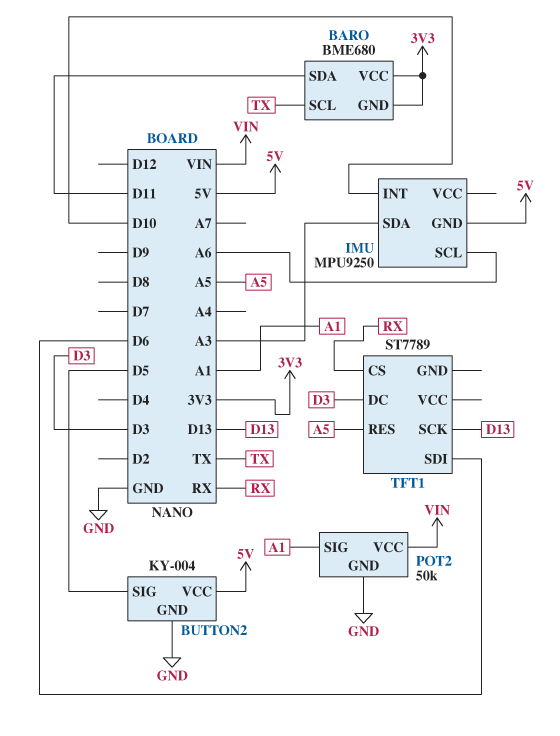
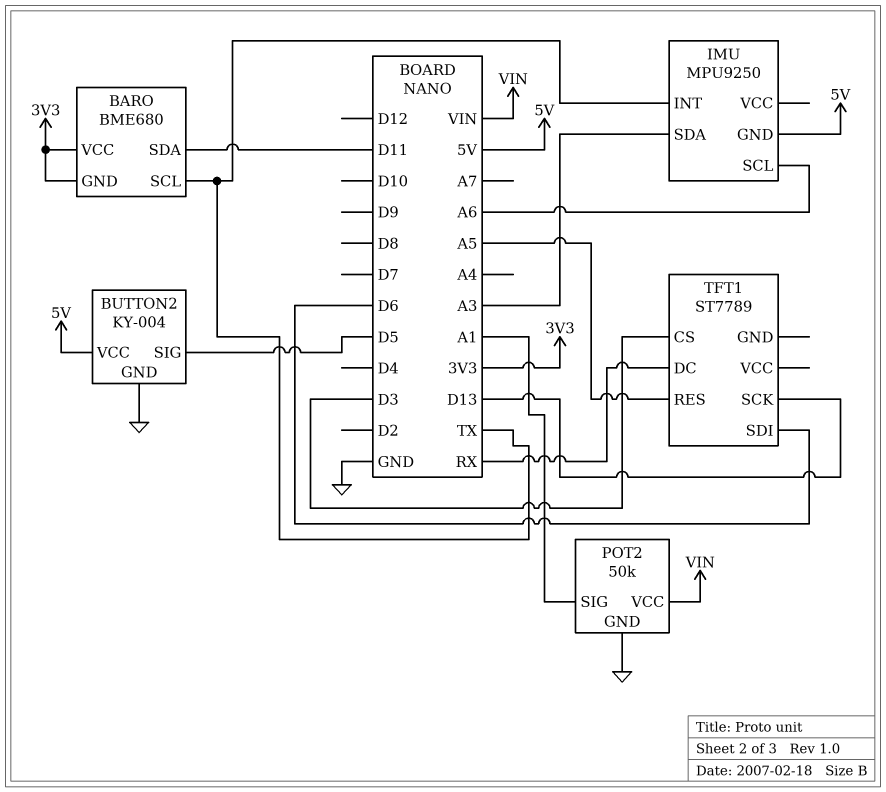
IMU pin INT: D10 -> TX
TFT1 pin CS: RX -> D3
TFT1 pin DC: D3 -> RX

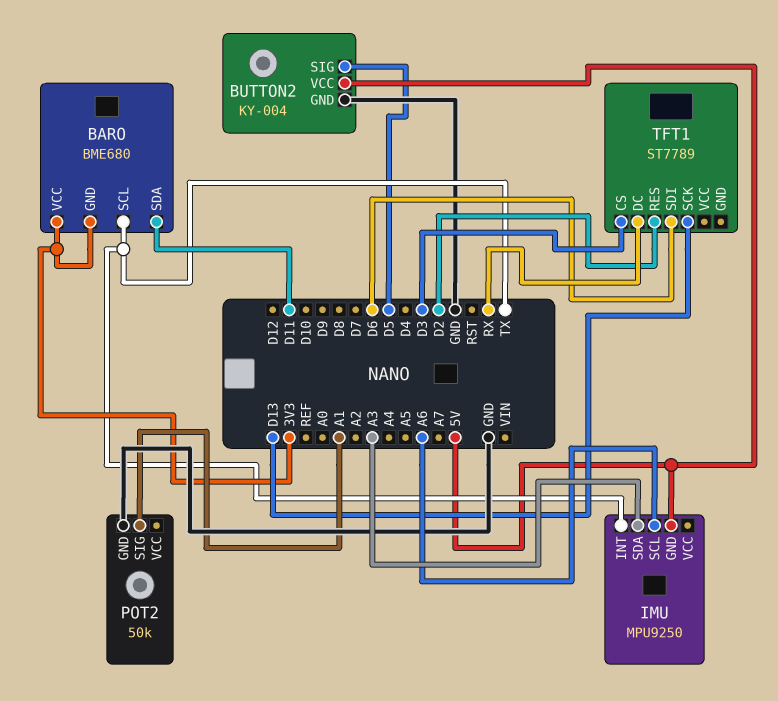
POT2 pin VCC: VIN -> none
TFT1 pin RES: A5 -> D2

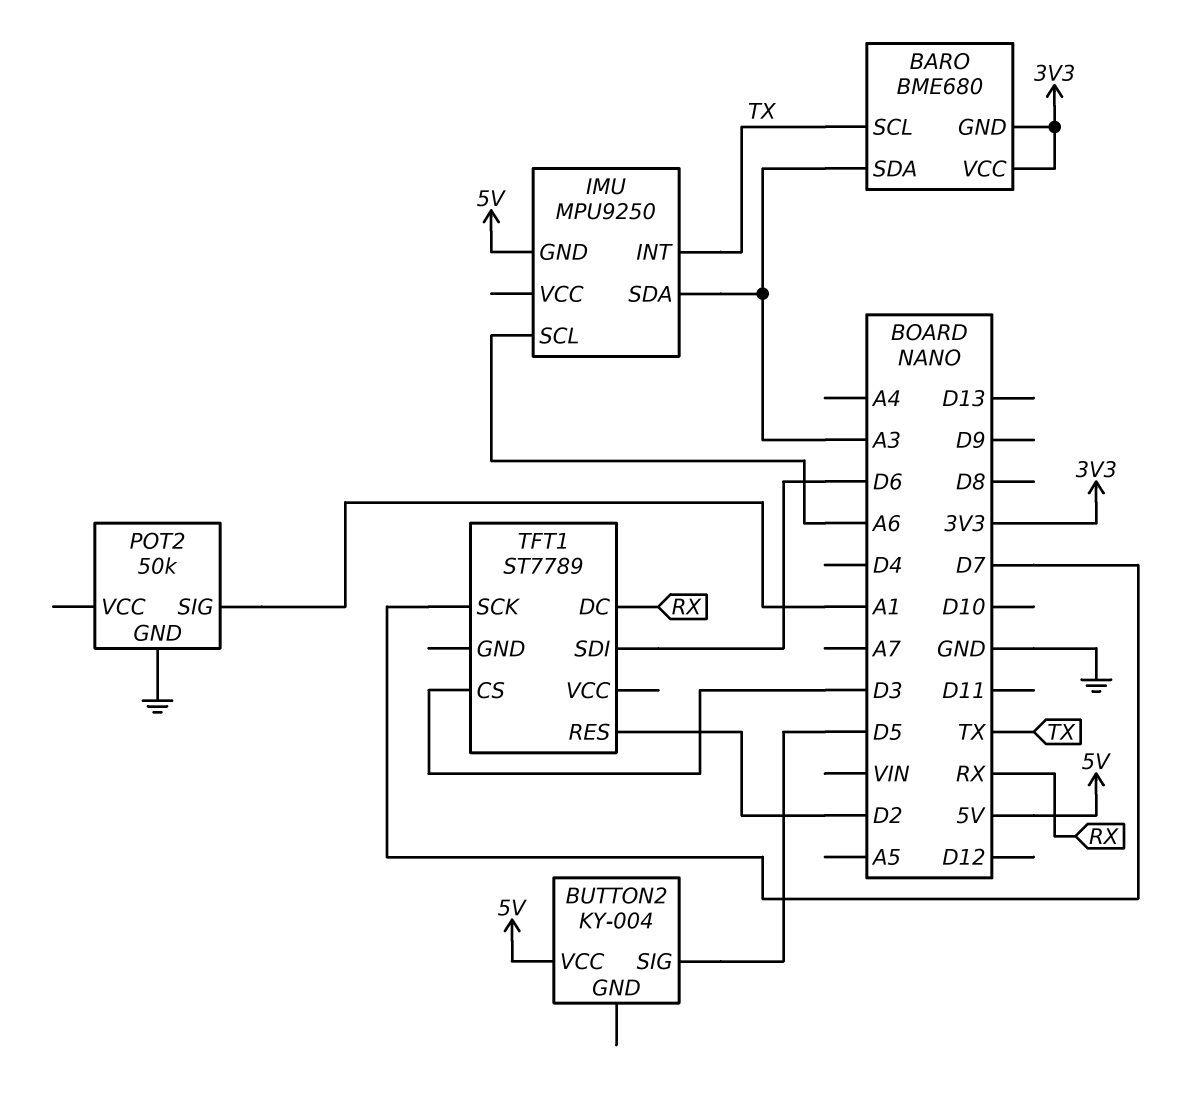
BARO pin SDA: D11 -> A3
BUTTON2 pin GND: GND -> none
TFT1 pin SCK: D13 -> D7

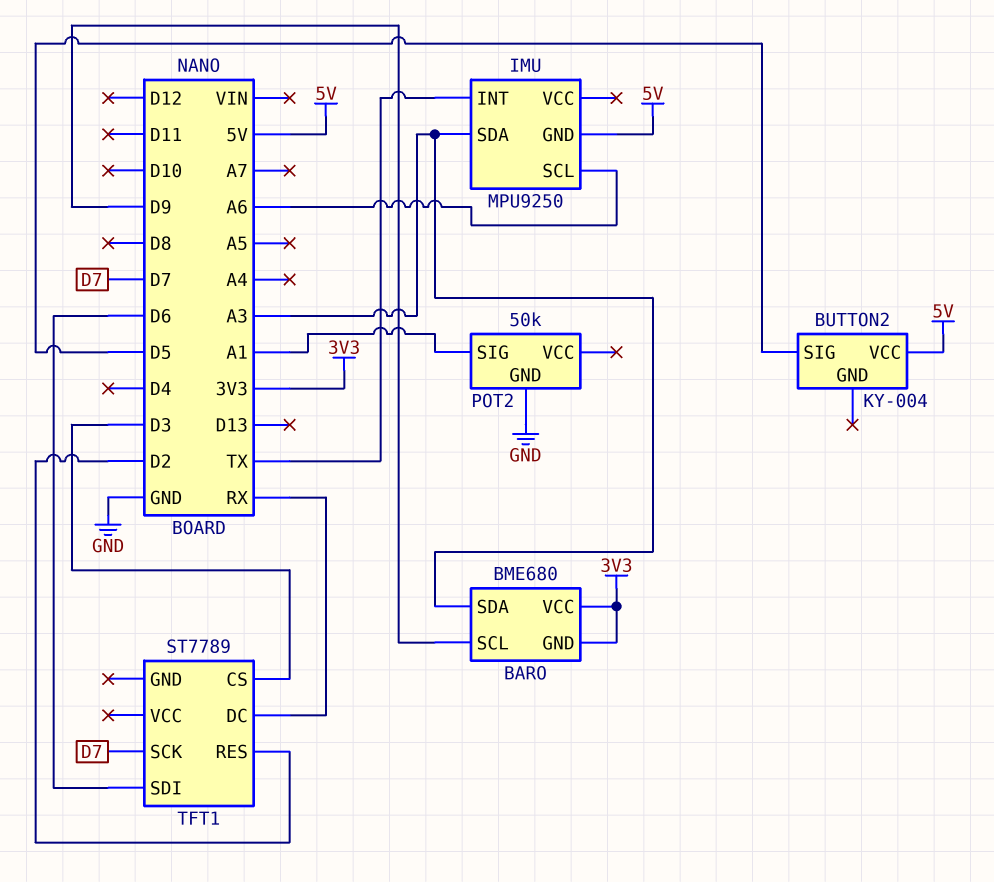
BARO pin SCL: TX -> D9

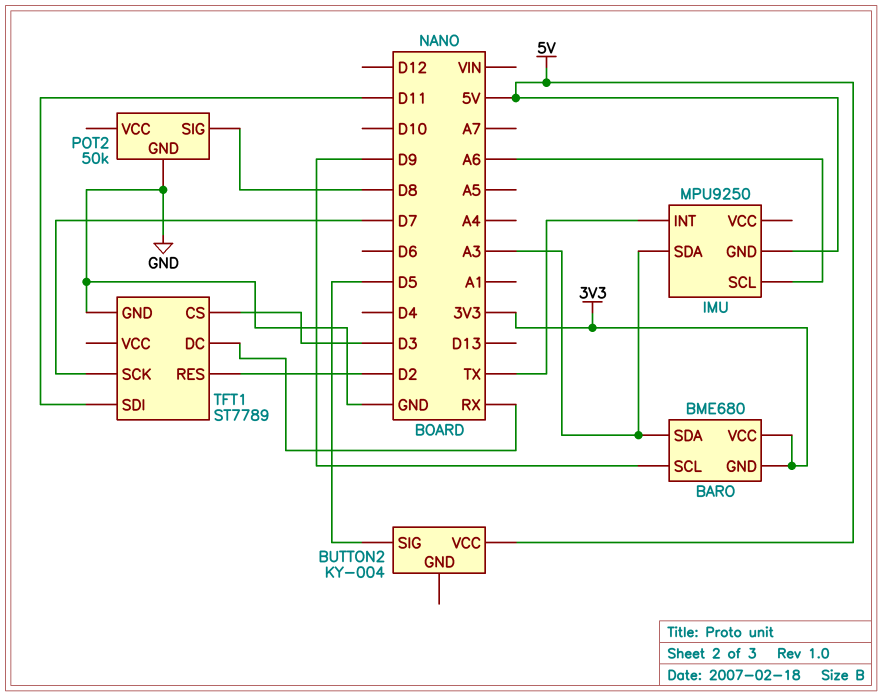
POT2 pin SIG: A1 -> D8
TFT1 pin GND: none -> GND
TFT1 pin SDI: D6 -> D11

